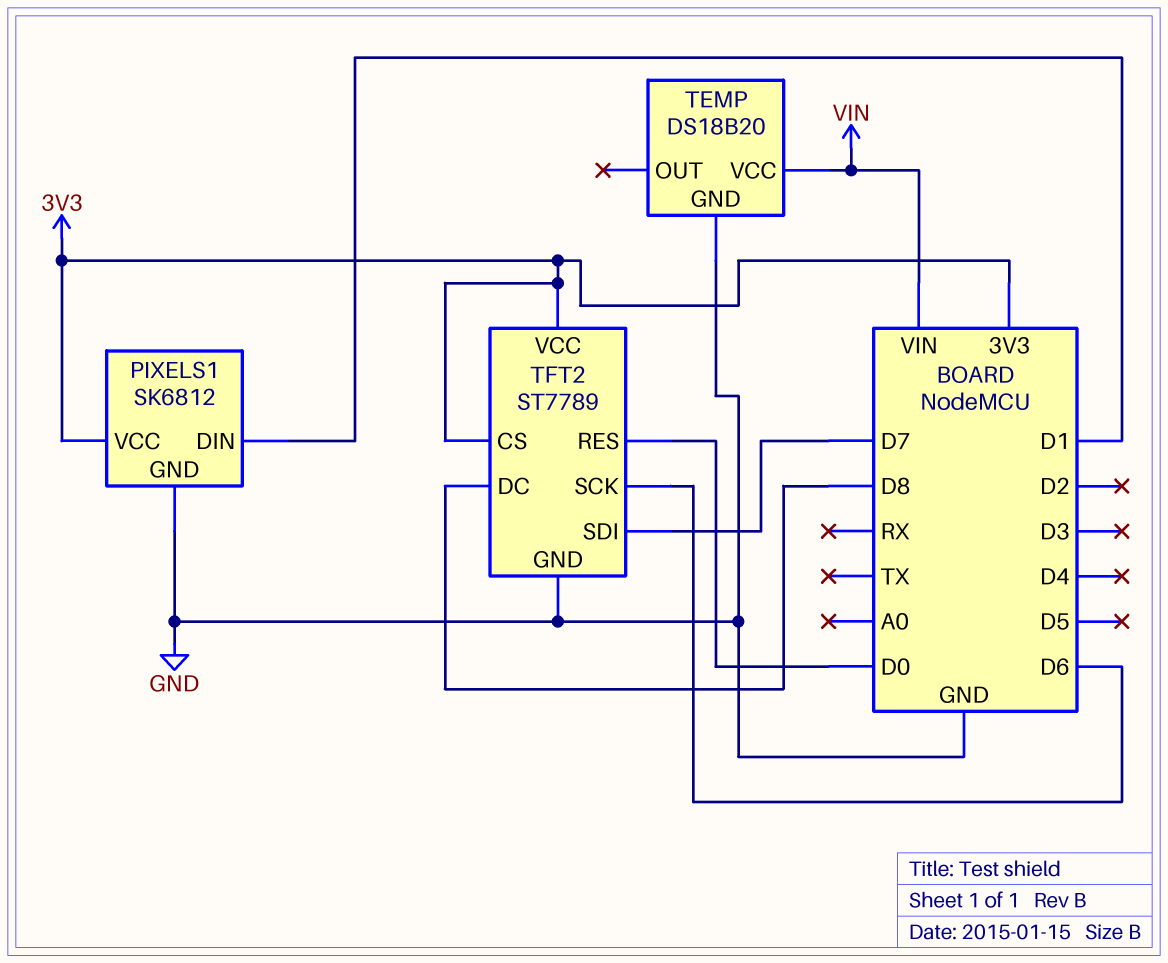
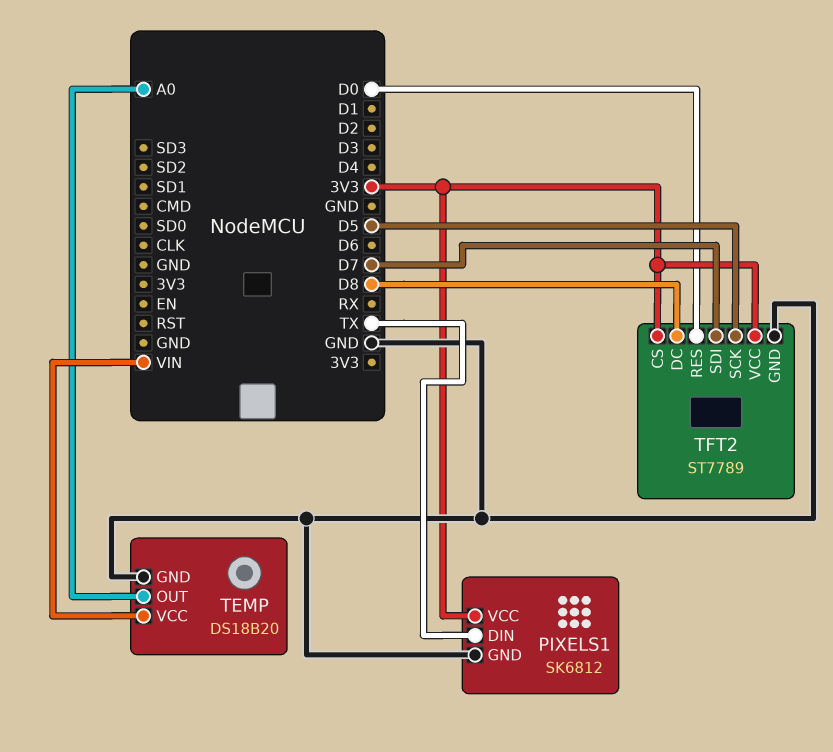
PIXELS1 pin DIN: D1 -> TX
TEMP pin OUT: none -> A0
TFT2 pin SCK: D6 -> D5

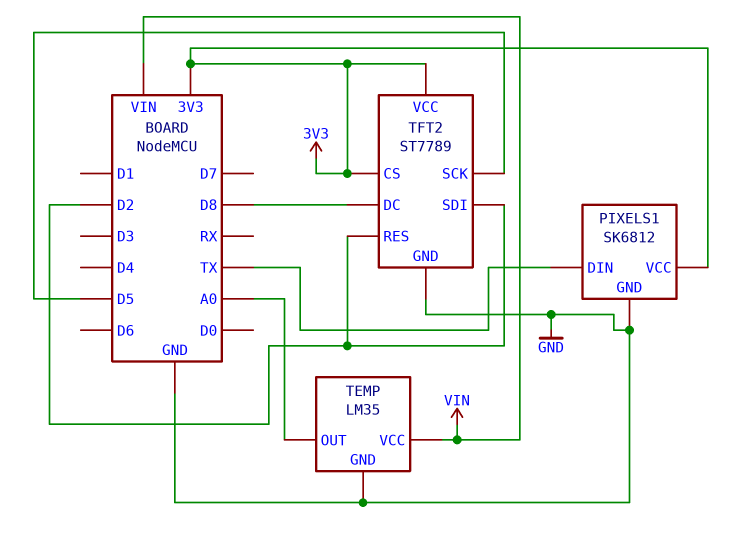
TEMP: DS18B20 -> LM35
TFT2 pin RES: D0 -> D2
TFT2 pin SDI: D7 -> D2

